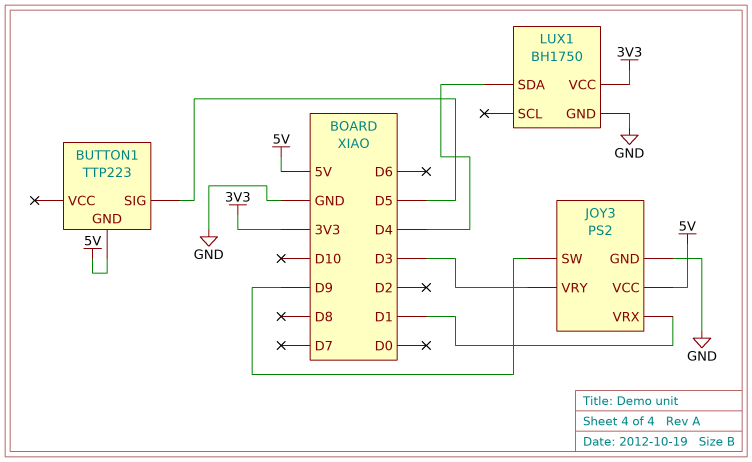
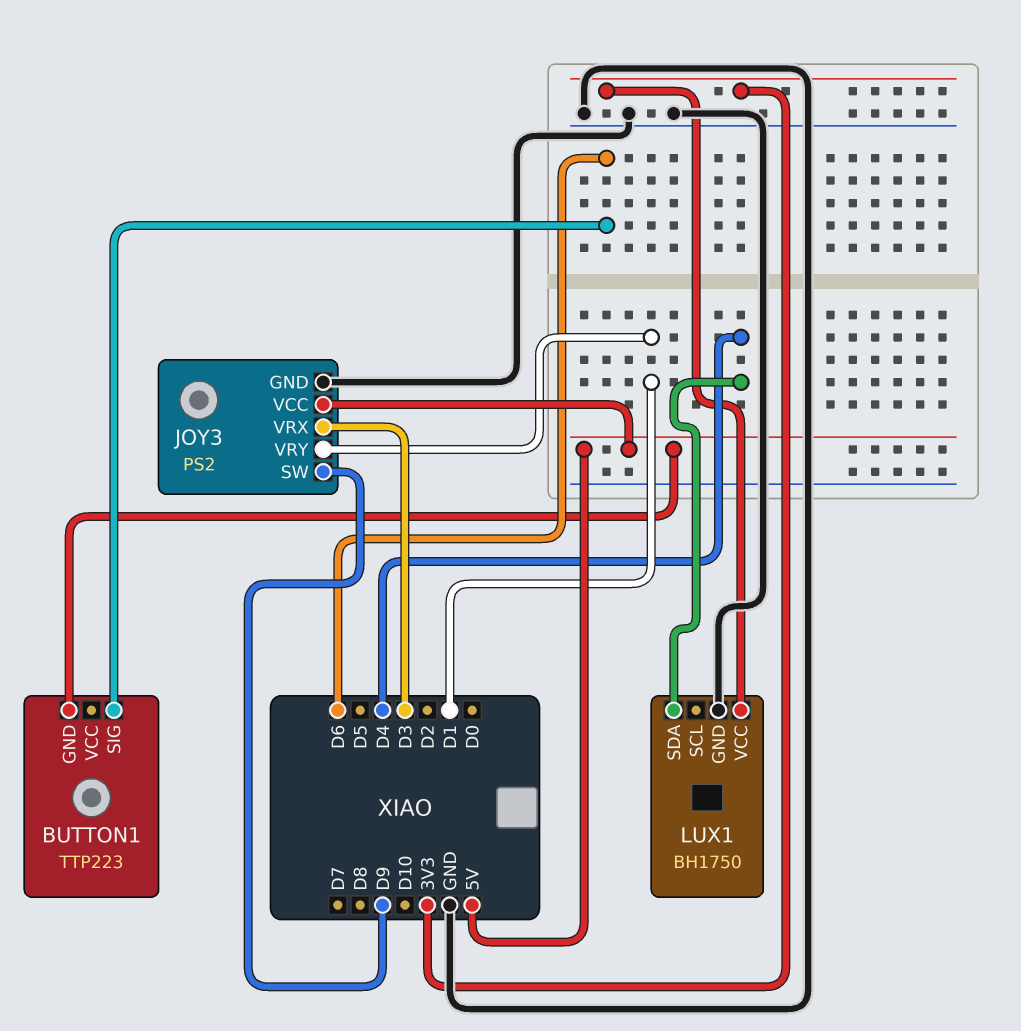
BUTTON1 pin SIG: D5 -> D6
JOY3 pin VRX: D1 -> D3
JOY3 pin VRY: D3 -> D1

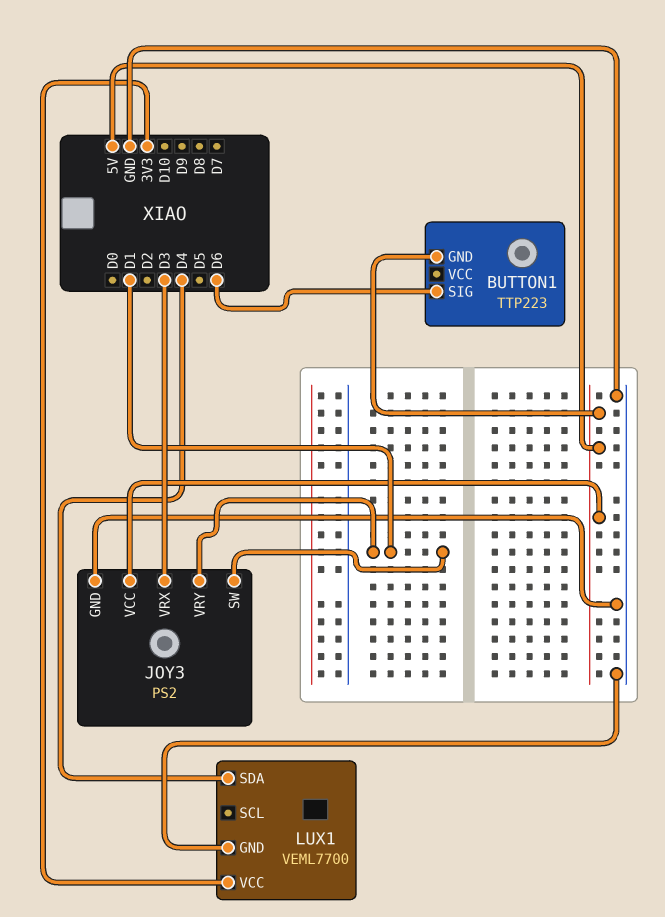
JOY3 pin SW: D9 -> D1
LUX1: BH1750 -> VEML7700

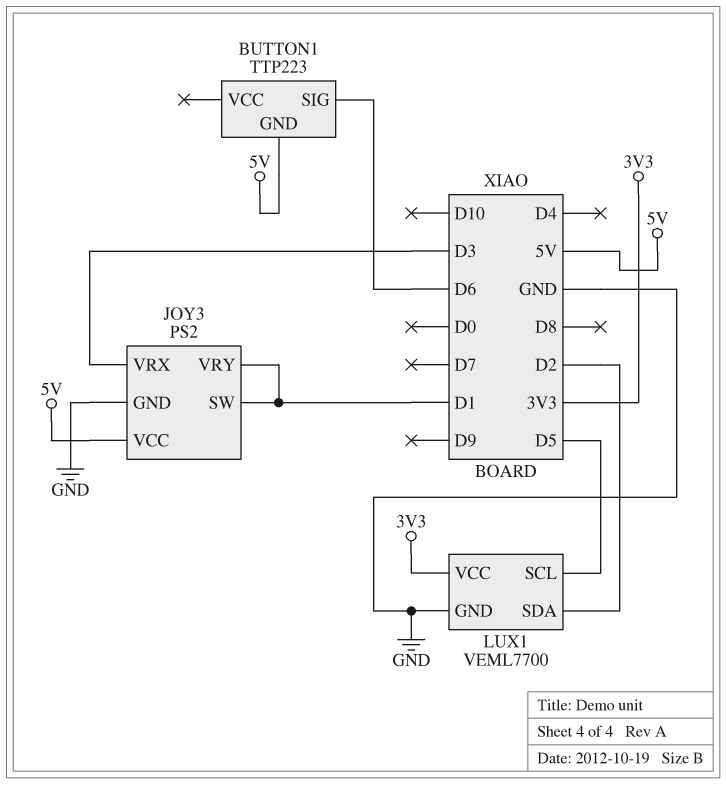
LUX1 pin SCL: none -> D5
LUX1 pin SDA: D4 -> D2

